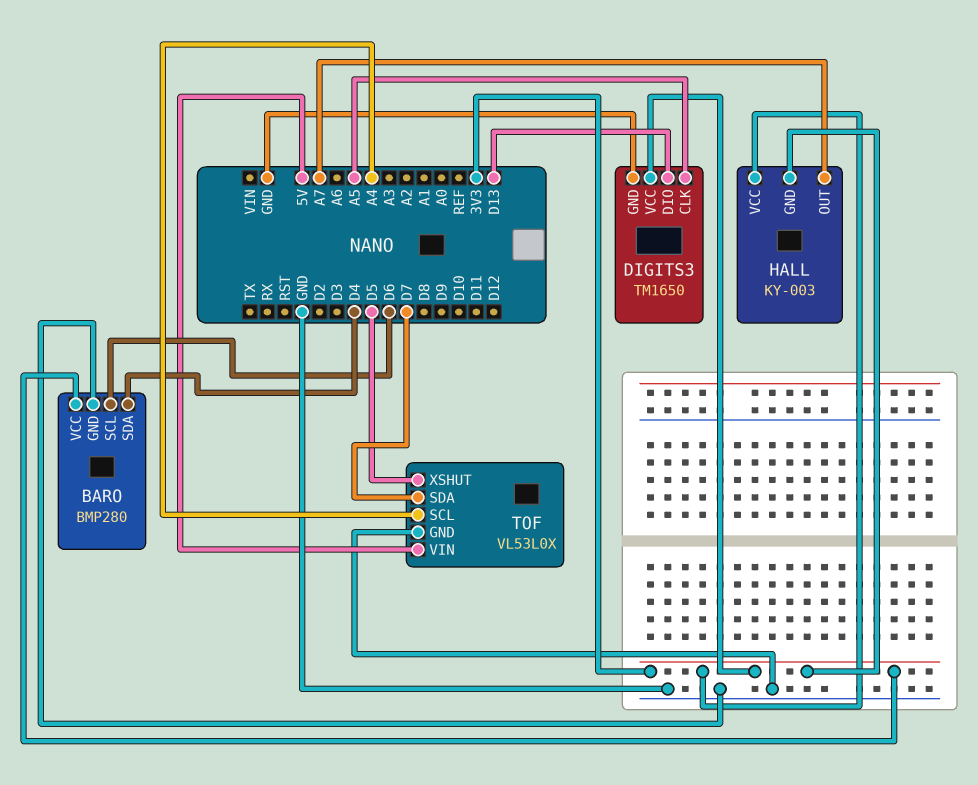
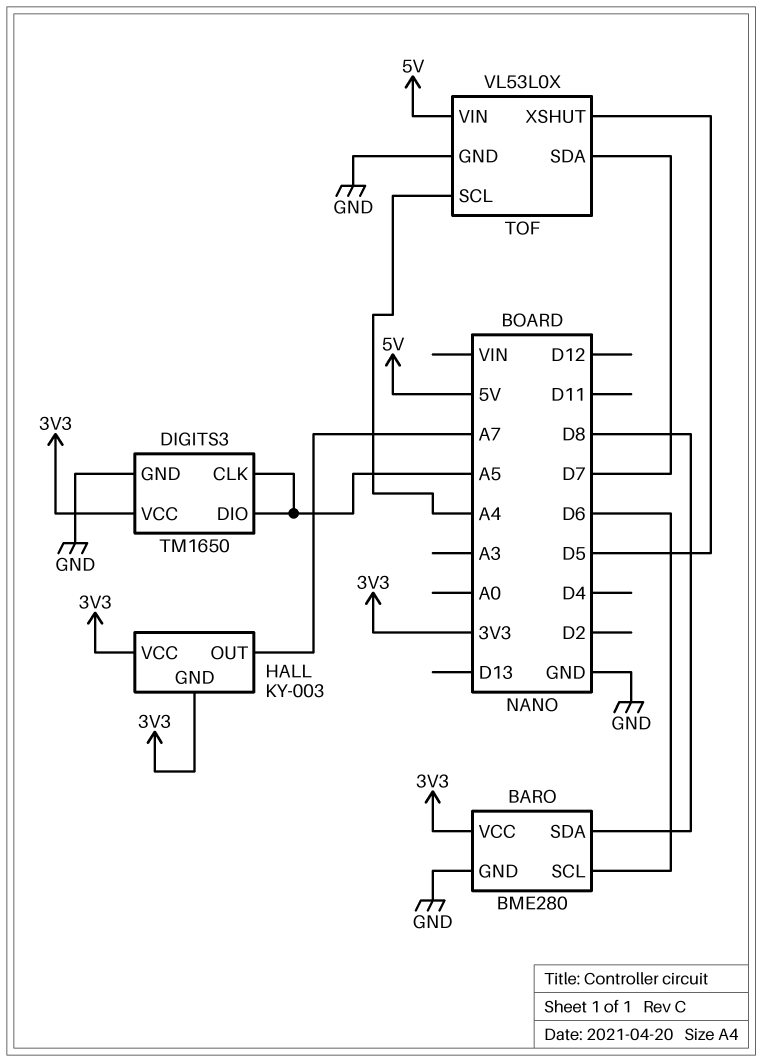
BARO: BMP280 -> BME280
BARO pin SDA: D4 -> D8
DIGITS3 pin DIO: D13 -> A5

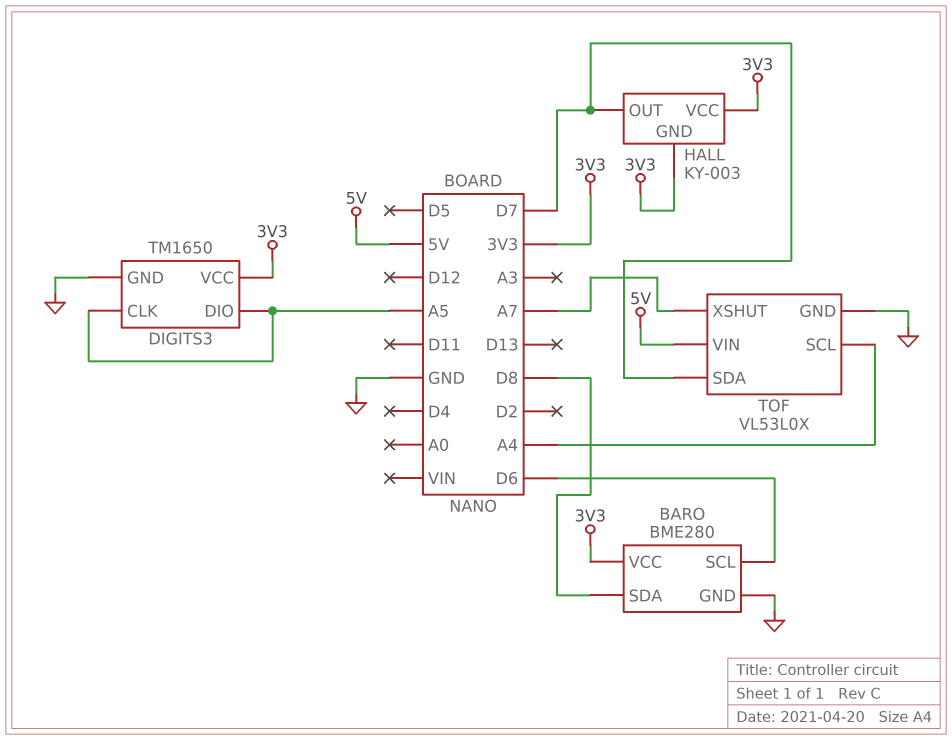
HALL pin OUT: A7 -> D7
TOF pin XSHUT: D5 -> A7

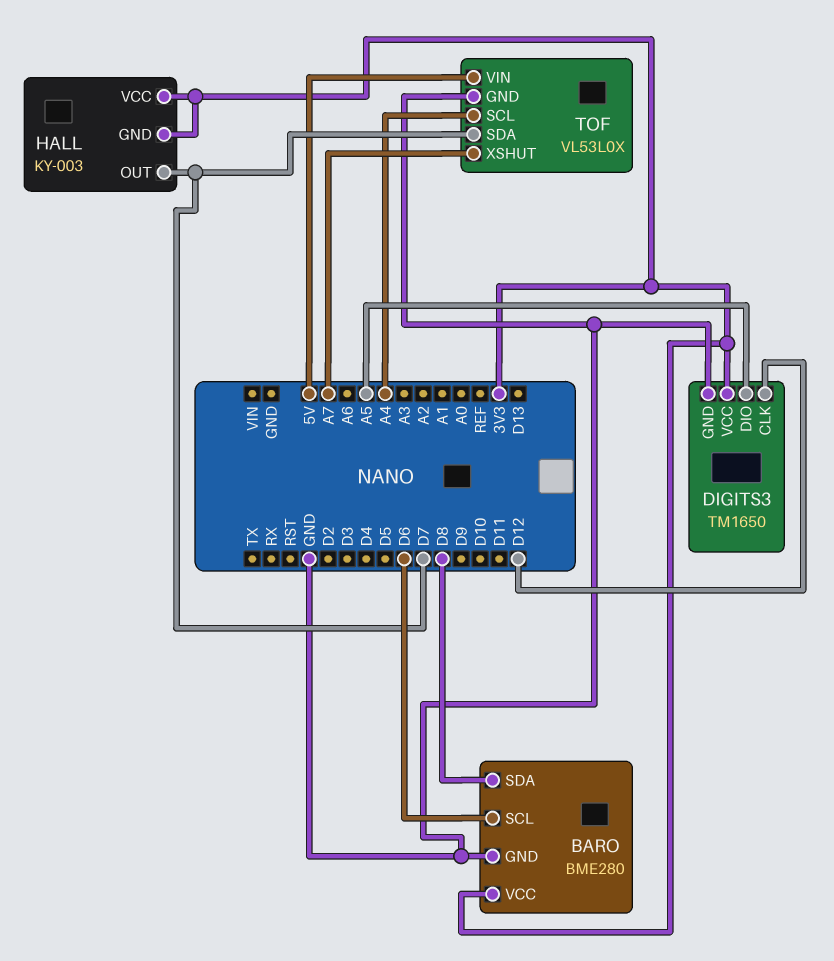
DIGITS3 pin CLK: A5 -> D12

